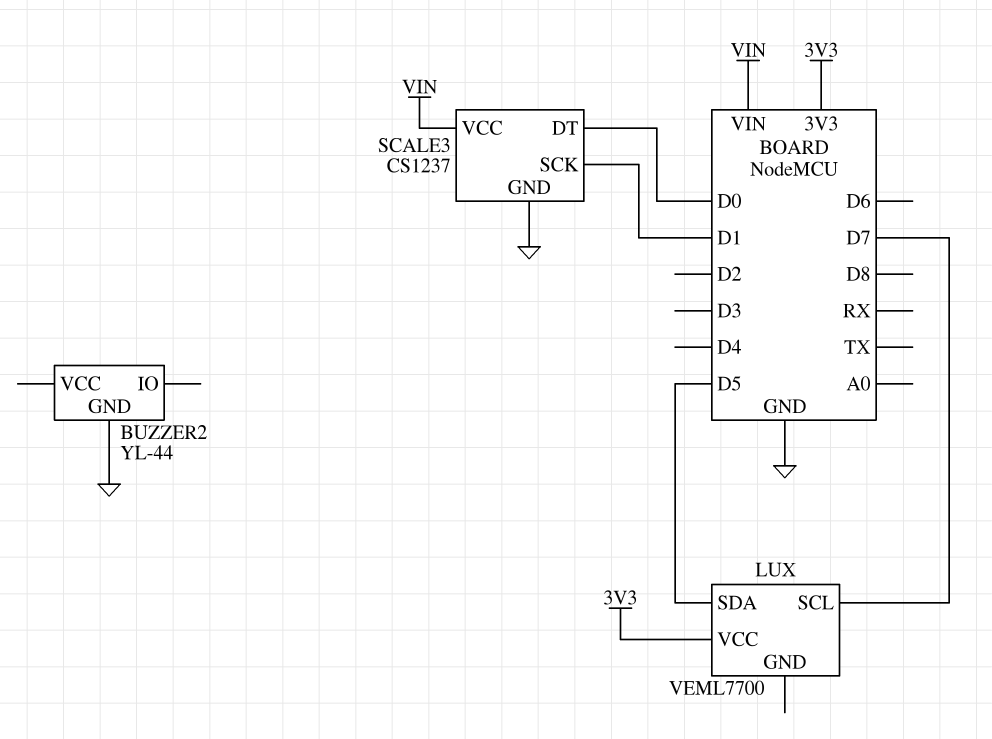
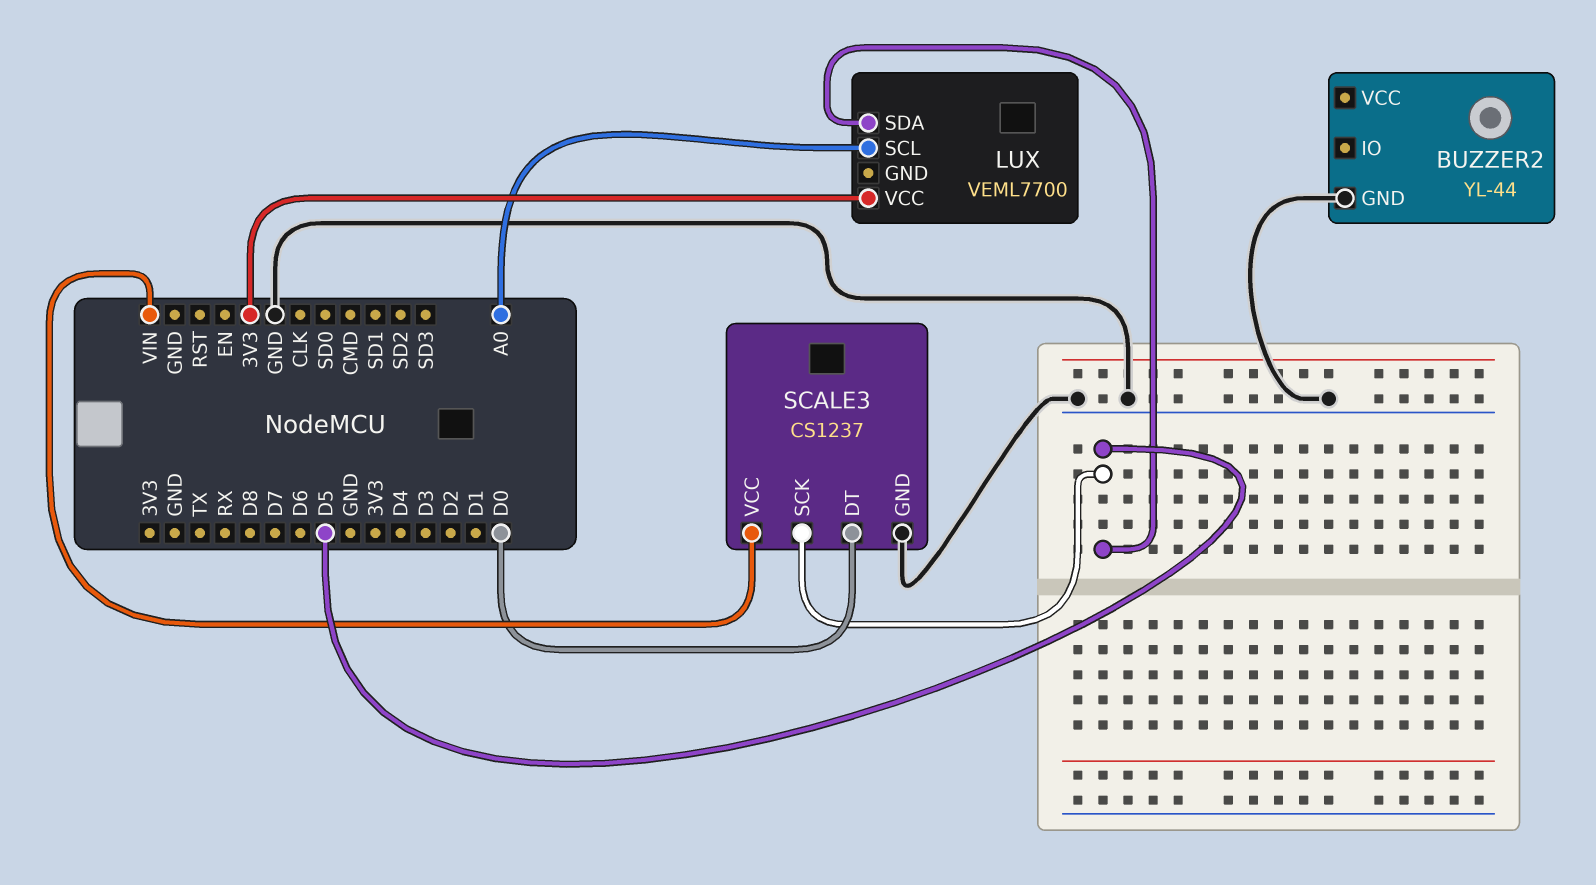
LUX pin SCL: D7 -> A0
SCALE3 pin SCK: D1 -> D5

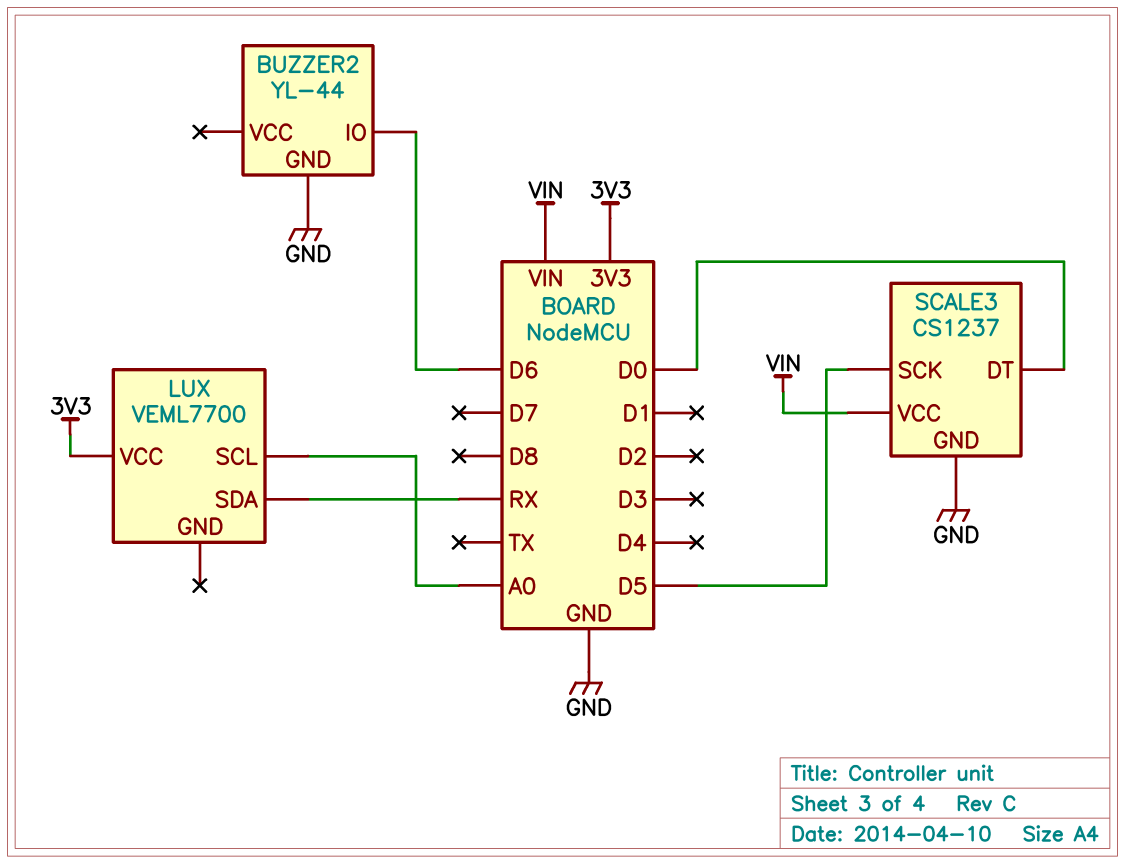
BUZZER2 pin IO: none -> D6
LUX pin SDA: D5 -> RX

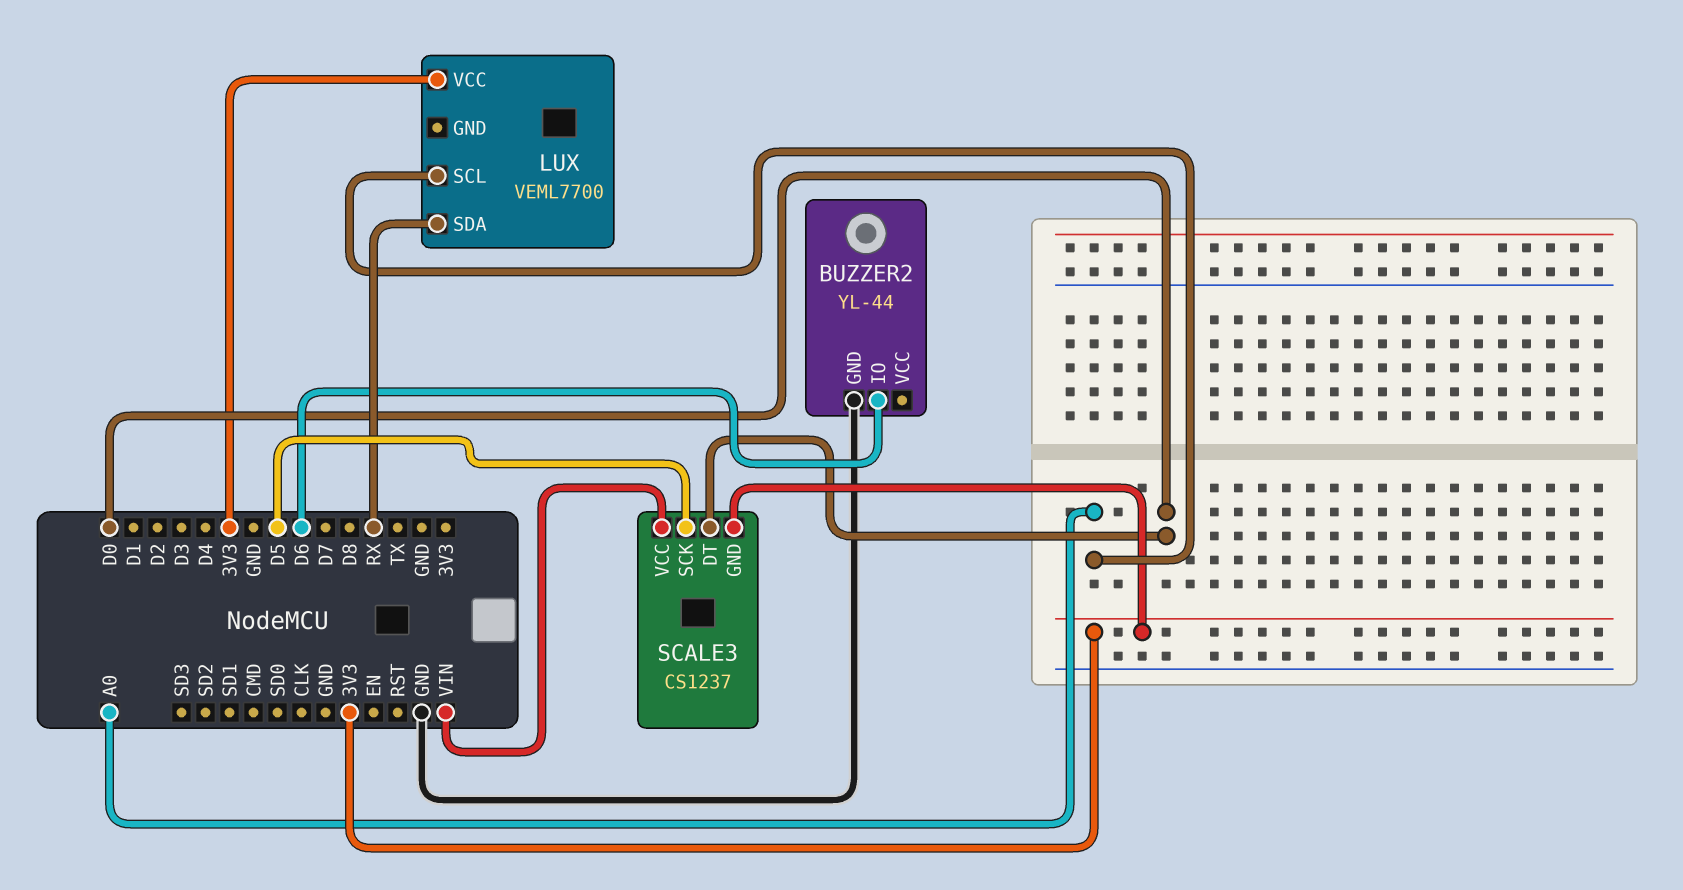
SCALE3 pin GND: GND -> 3V3

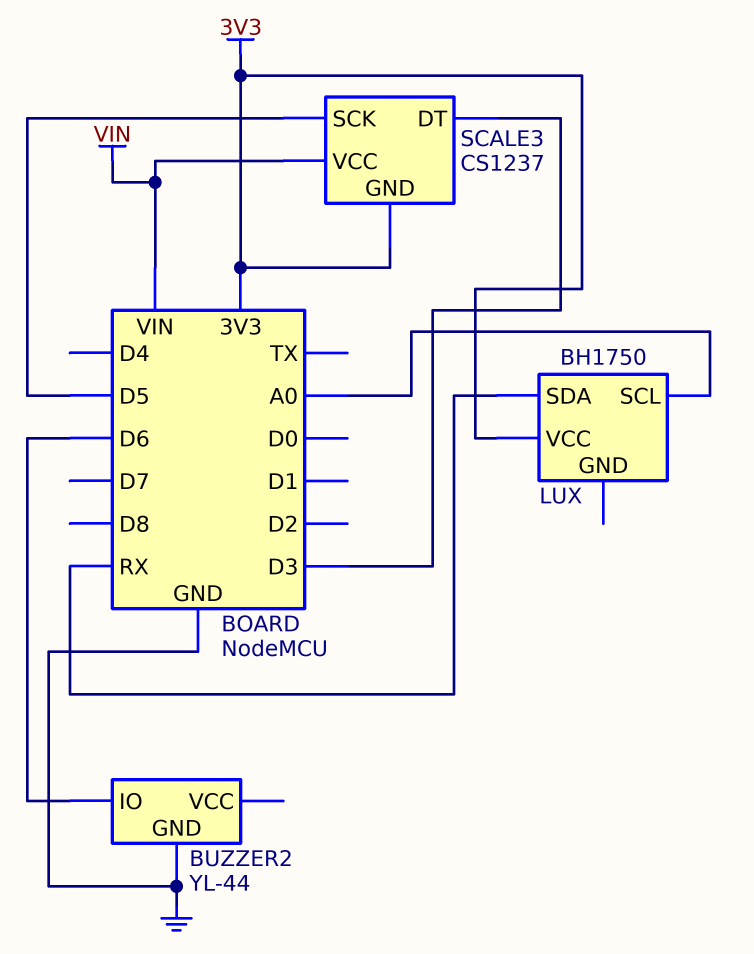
LUX: VEML7700 -> BH1750
SCALE3 pin DT: D0 -> D3

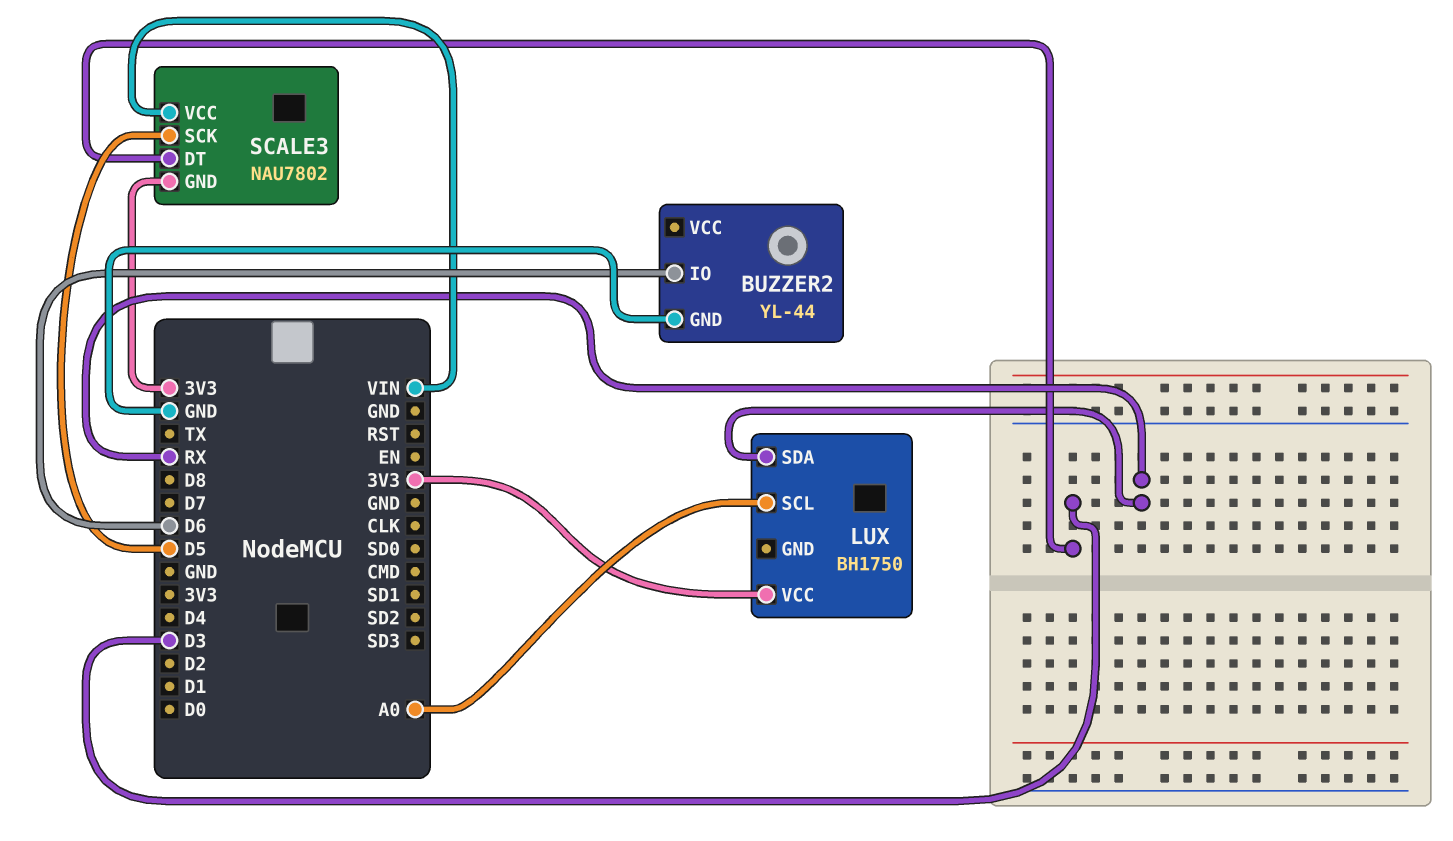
SCALE3: CS1237 -> NAU7802

